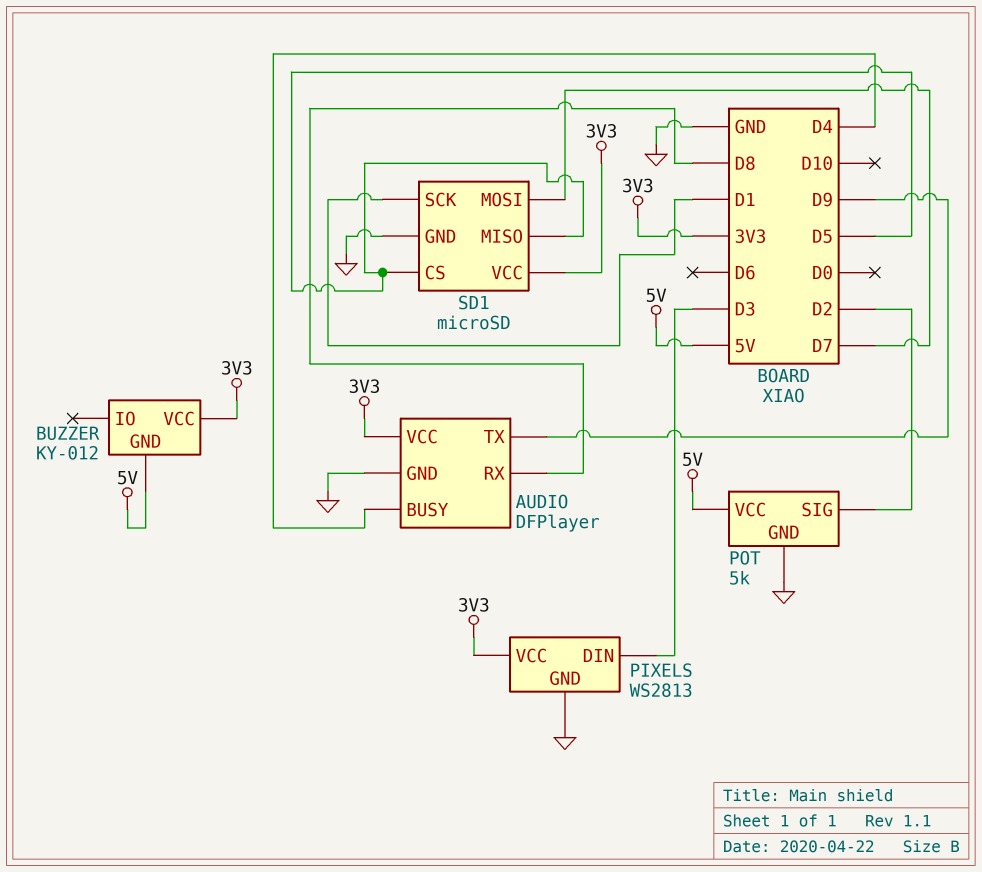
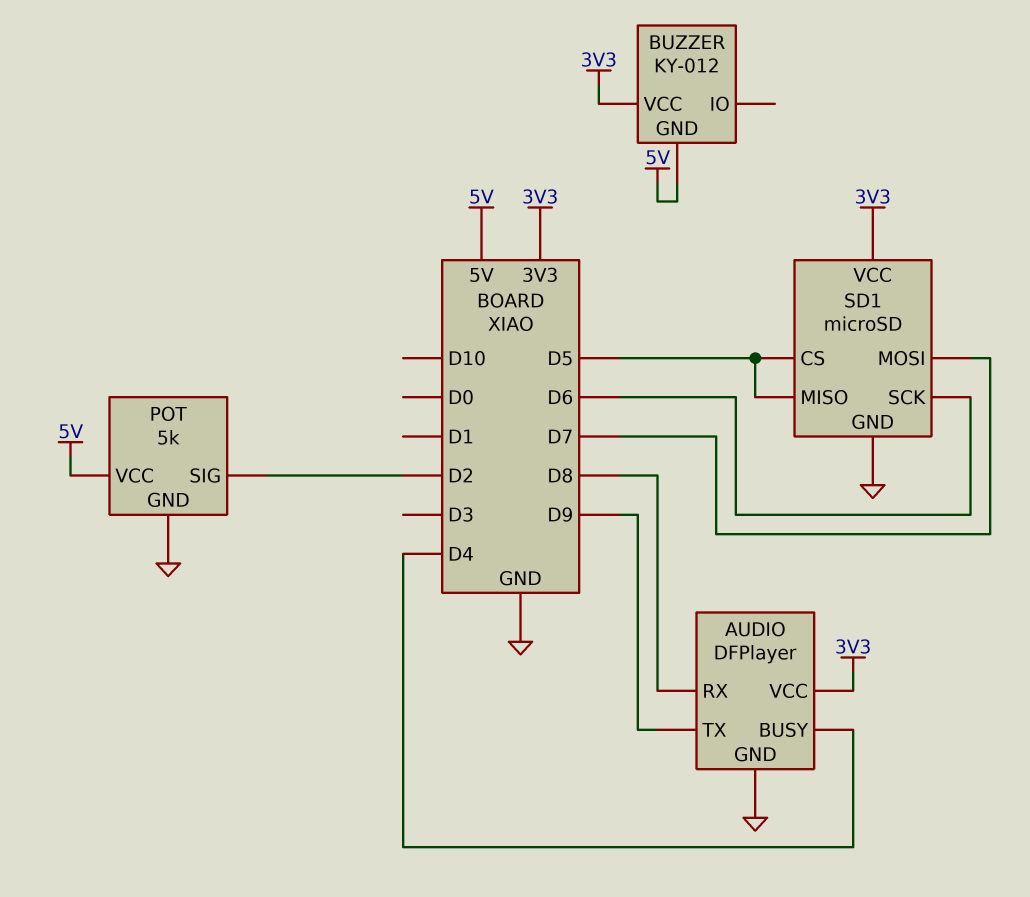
PIXELS: WS2813 -> none
PIXELS pin DIN: D3 -> none
PIXELS pin GND: GND -> none
PIXELS pin VCC: 3V3 -> none
SD1 pin SCK: D1 -> D6

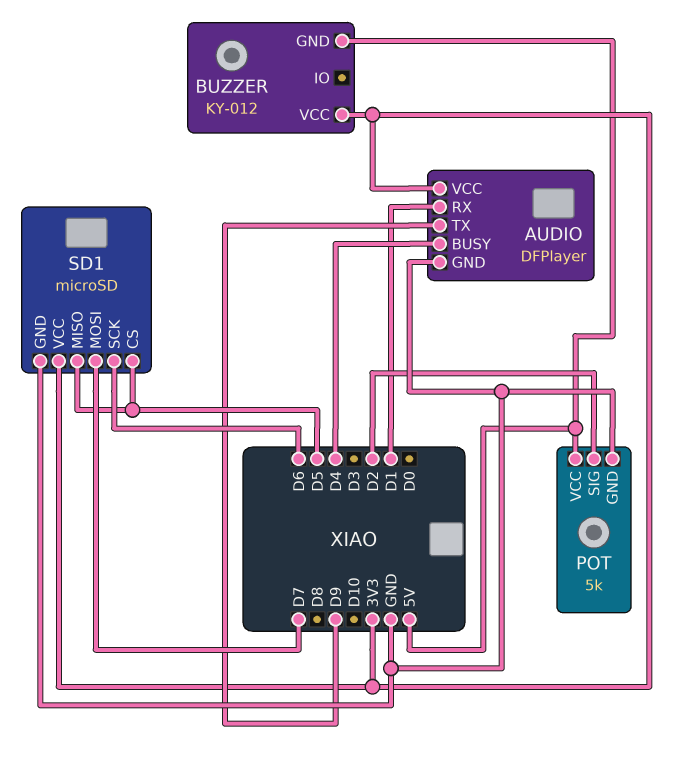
AUDIO pin RX: D8 -> D1

